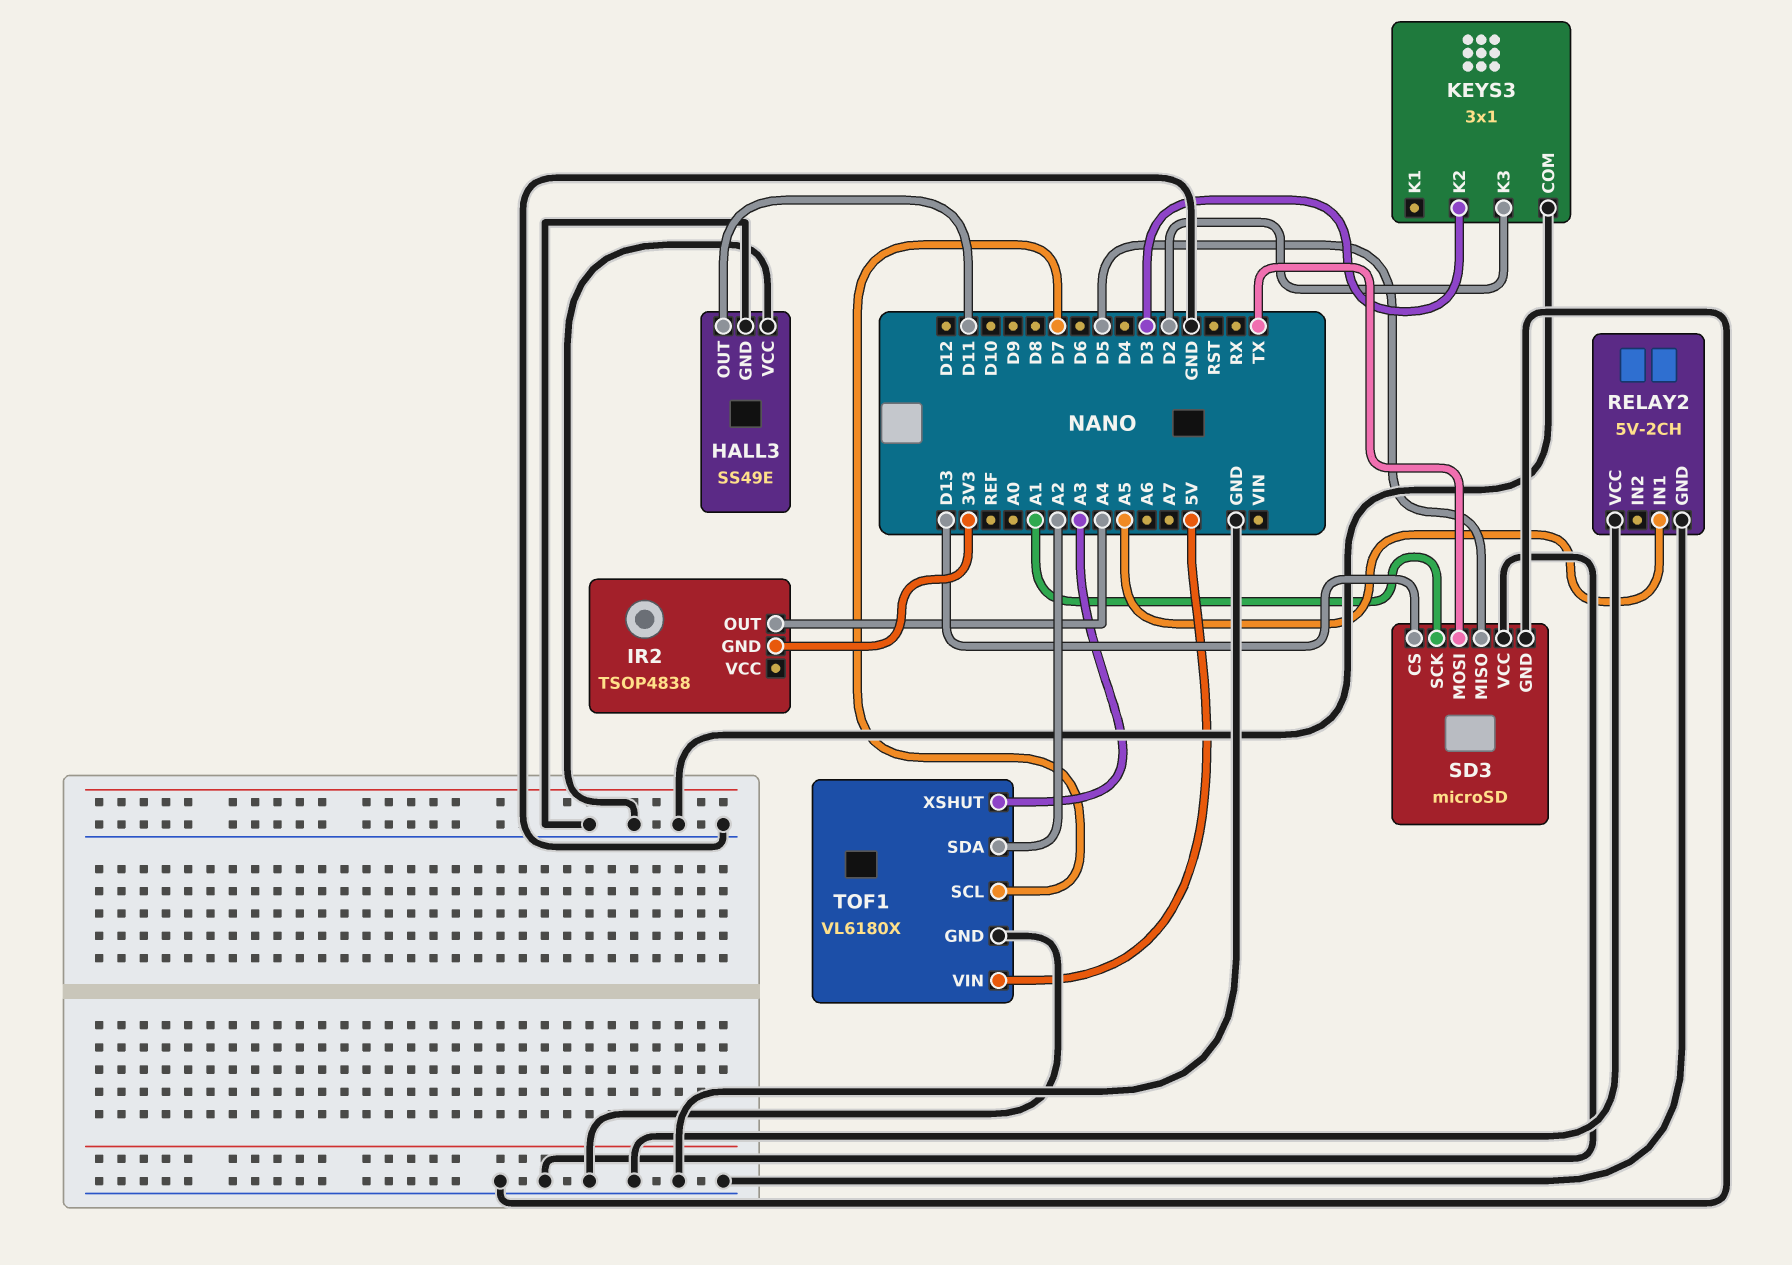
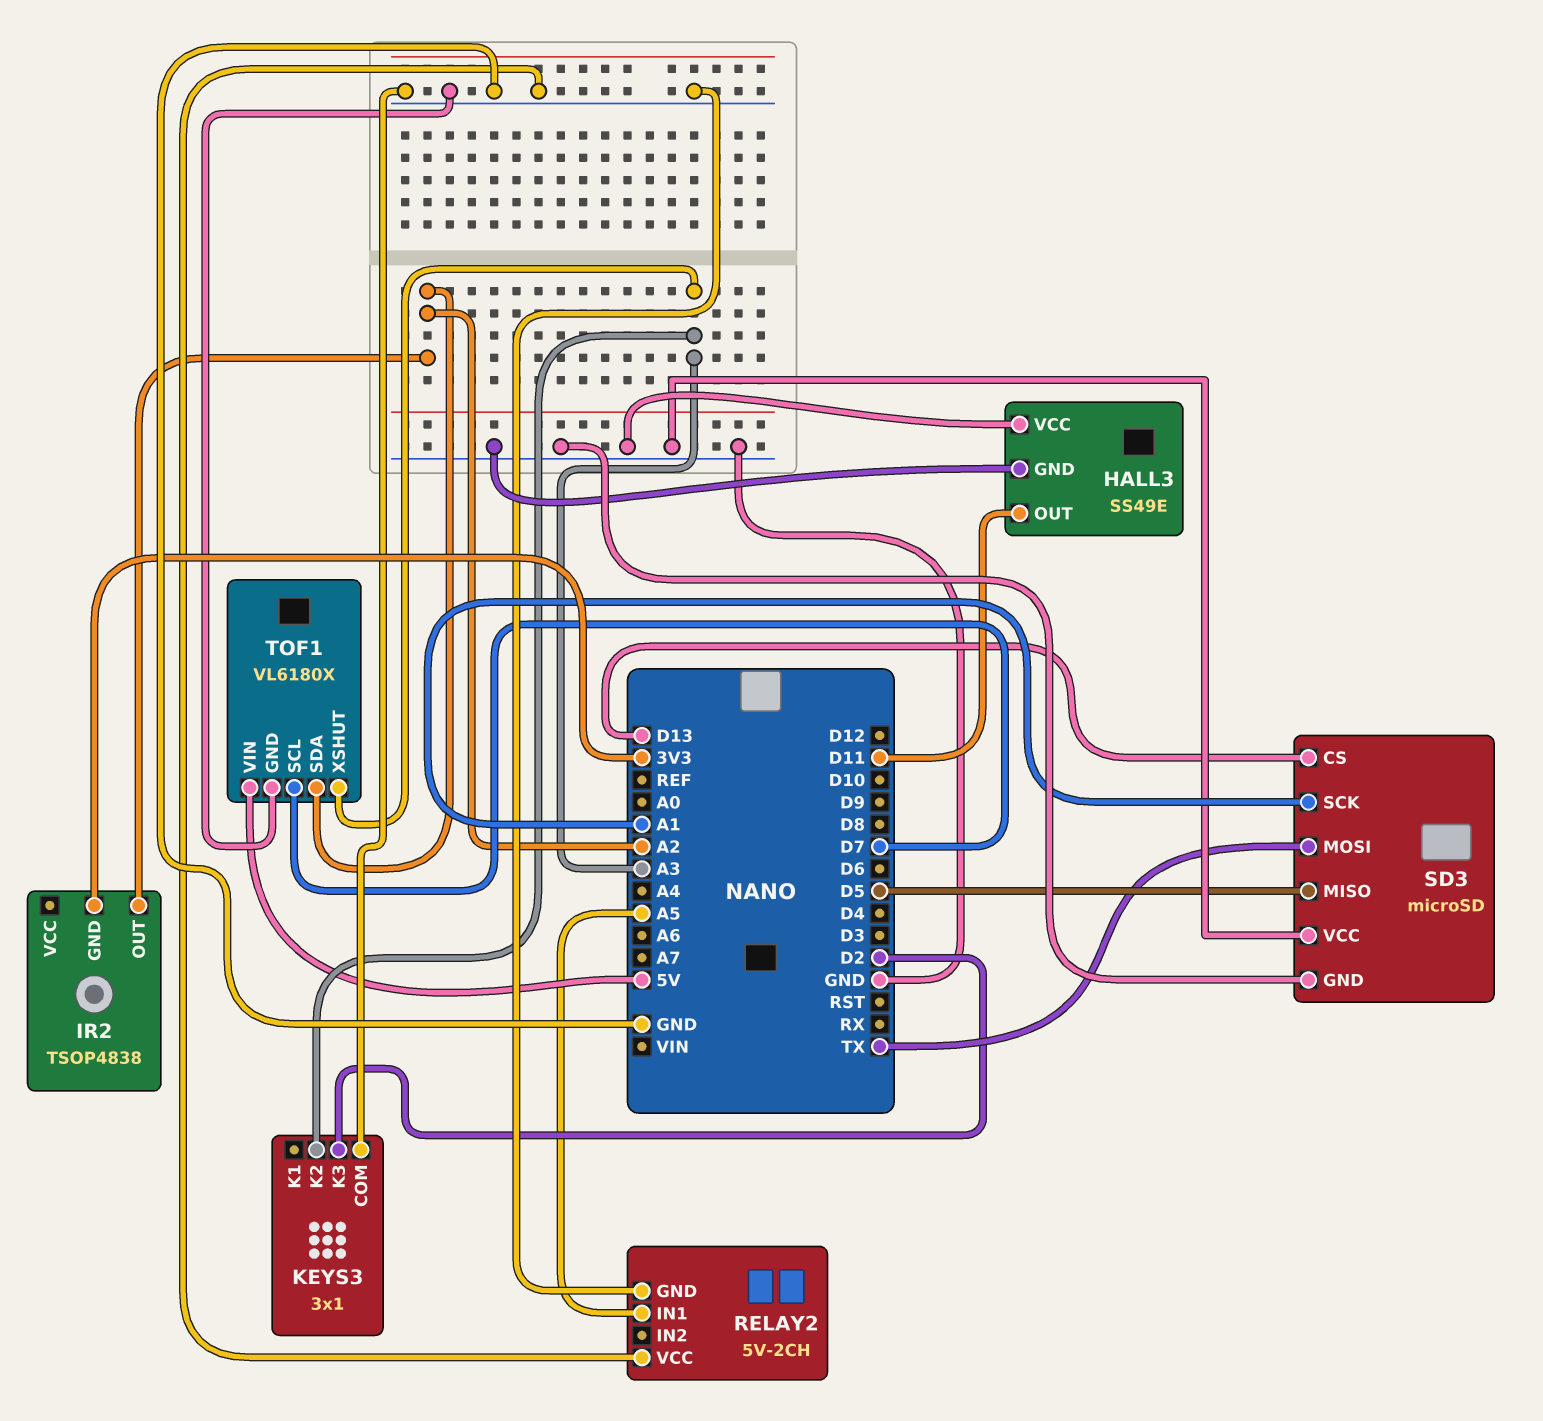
IR2 pin OUT: A4 -> A2
KEYS3 pin K2: D3 -> A3

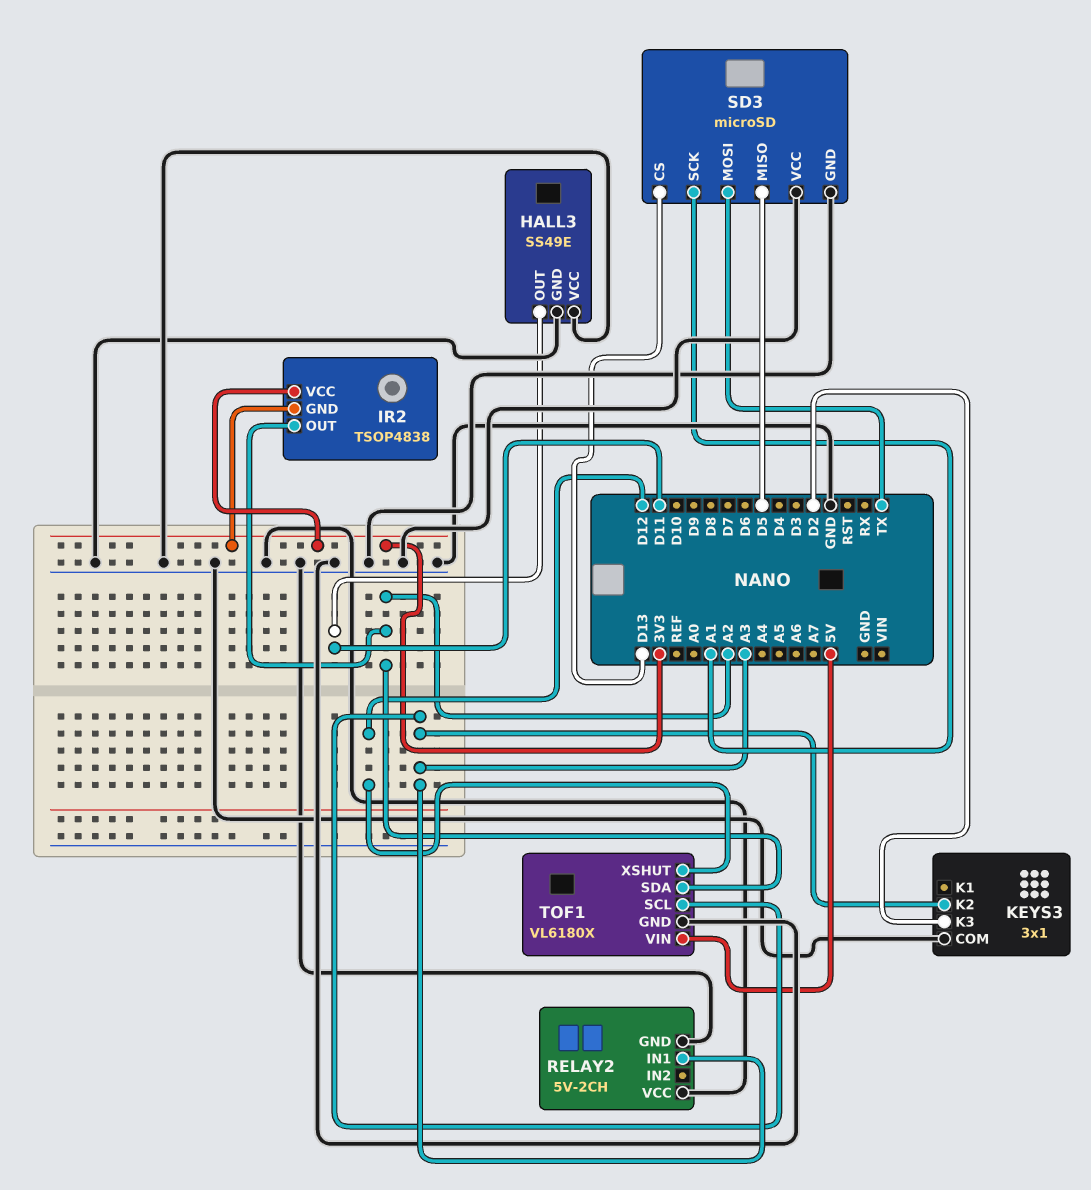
IR2 pin VCC: none -> 3V3
RELAY2 pin IN1: A5 -> A3
TOF1 pin SCL: D7 -> A3
TOF1 pin XSHUT: A3 -> D12

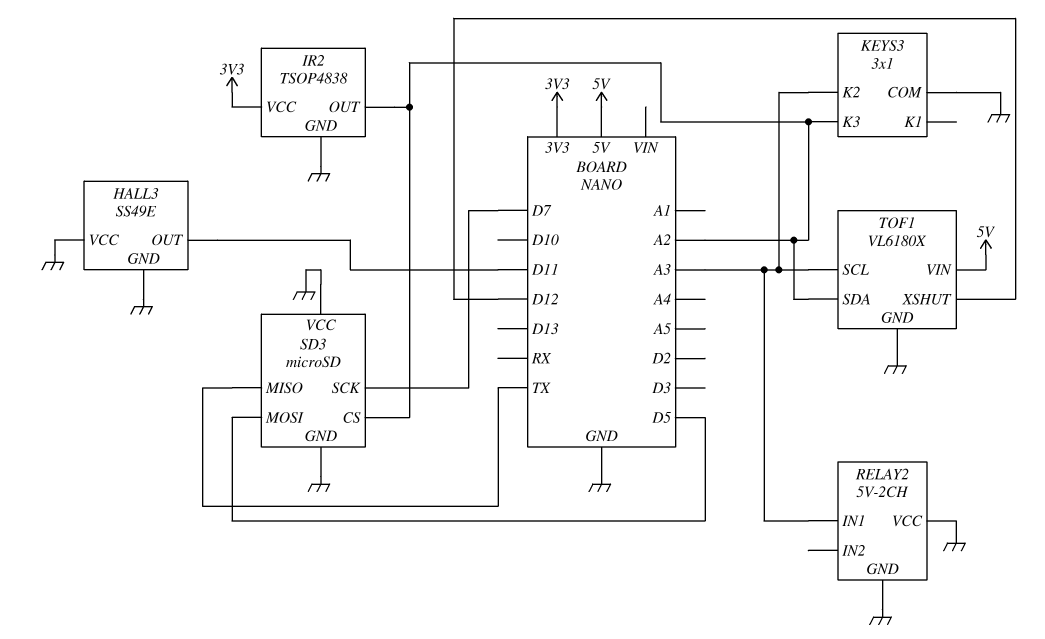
IR2 pin GND: 3V3 -> GND
KEYS3 pin K3: D2 -> A2
SD3 pin CS: D13 -> A2
SD3 pin MISO: D5 -> TX
SD3 pin MOSI: TX -> D5
SD3 pin SCK: A1 -> D7

